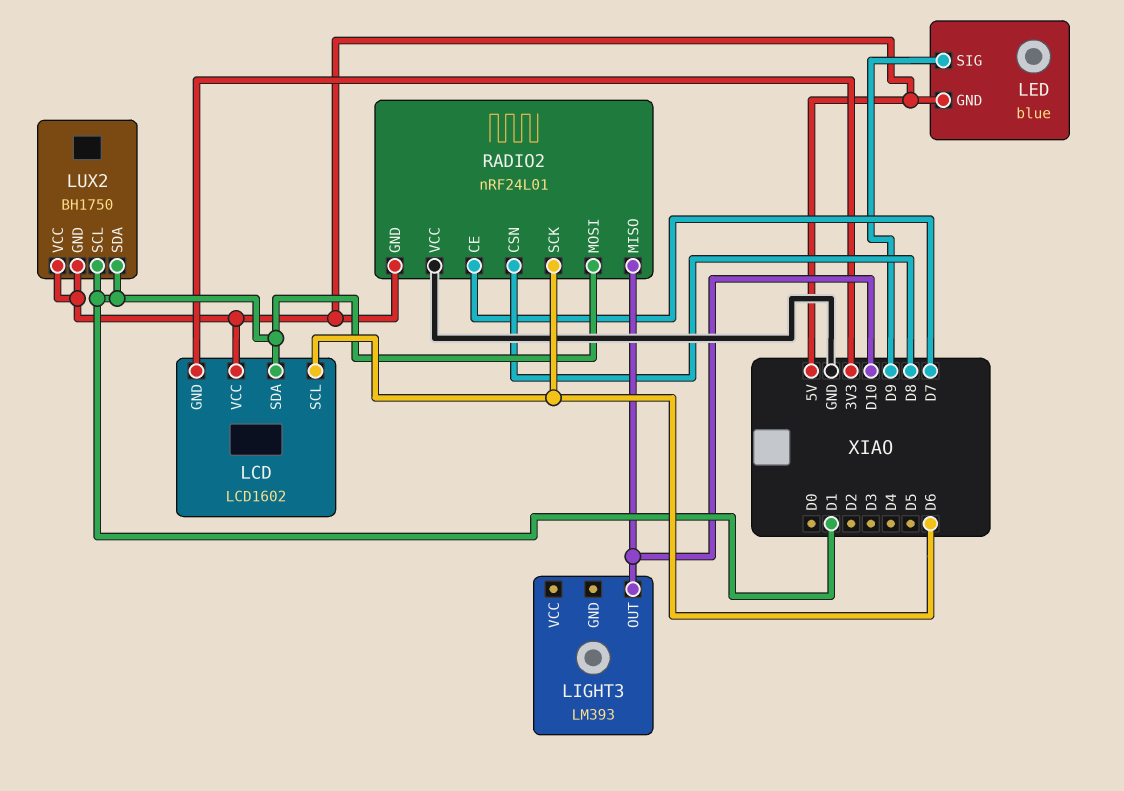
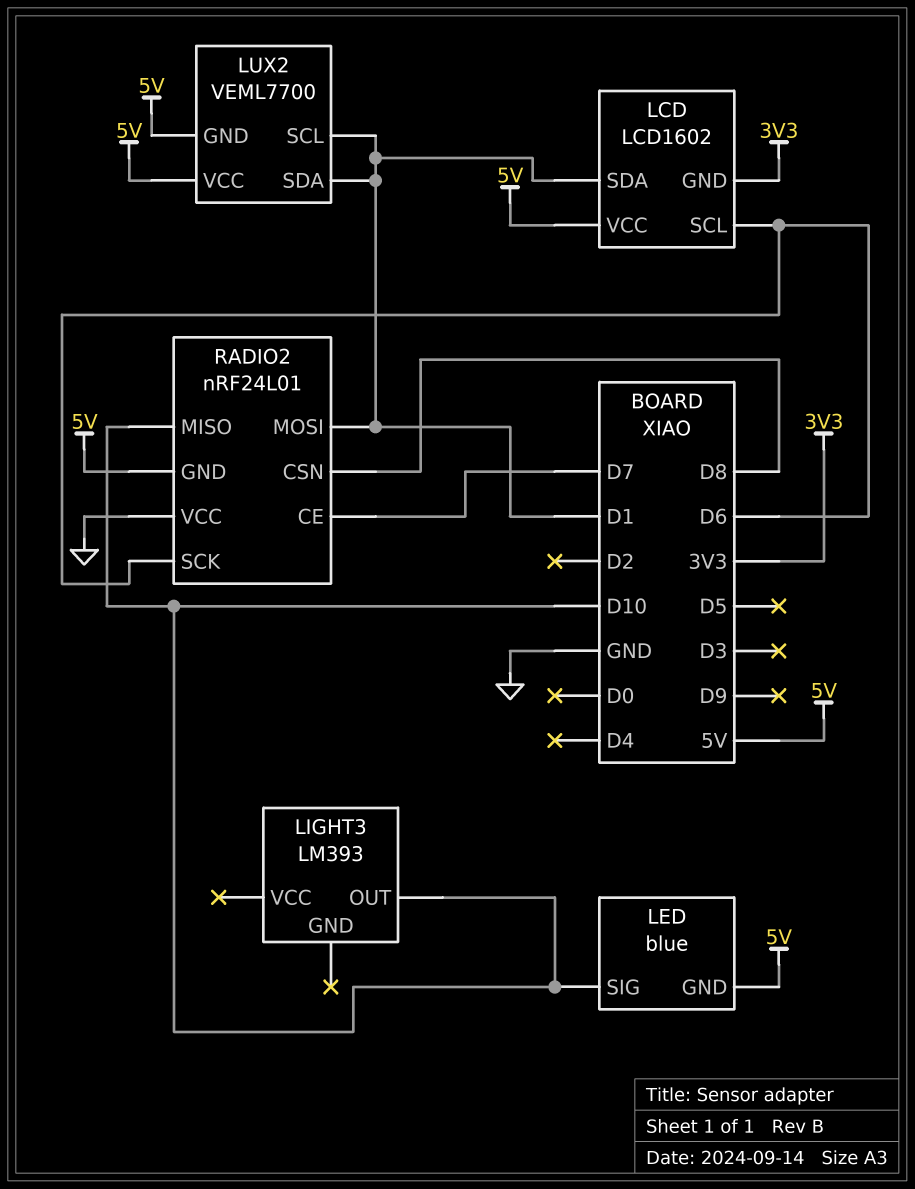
LED pin SIG: D9 -> D10
LUX2: BH1750 -> VEML7700

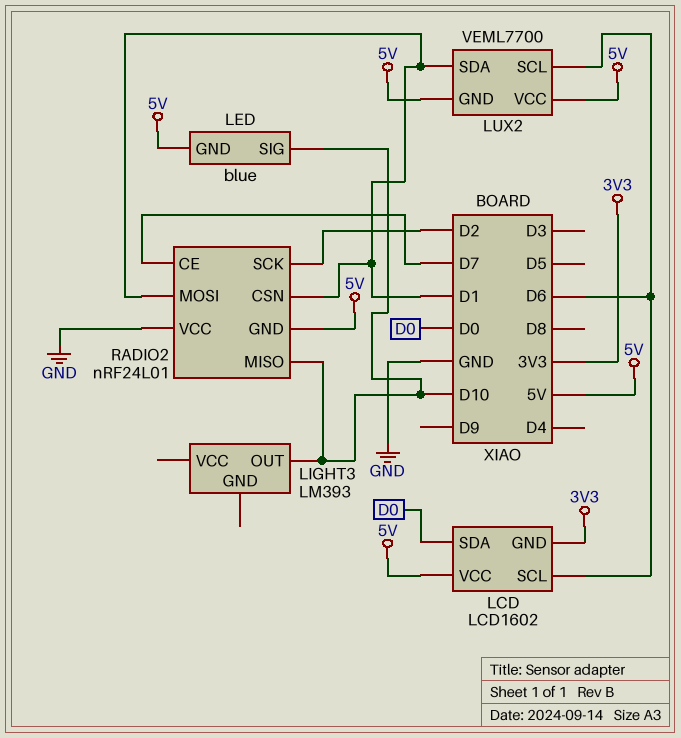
LCD pin SDA: D1 -> D0
LUX2 pin SCL: D1 -> D6
RADIO2 pin CSN: D8 -> D1
RADIO2 pin SCK: D6 -> D2

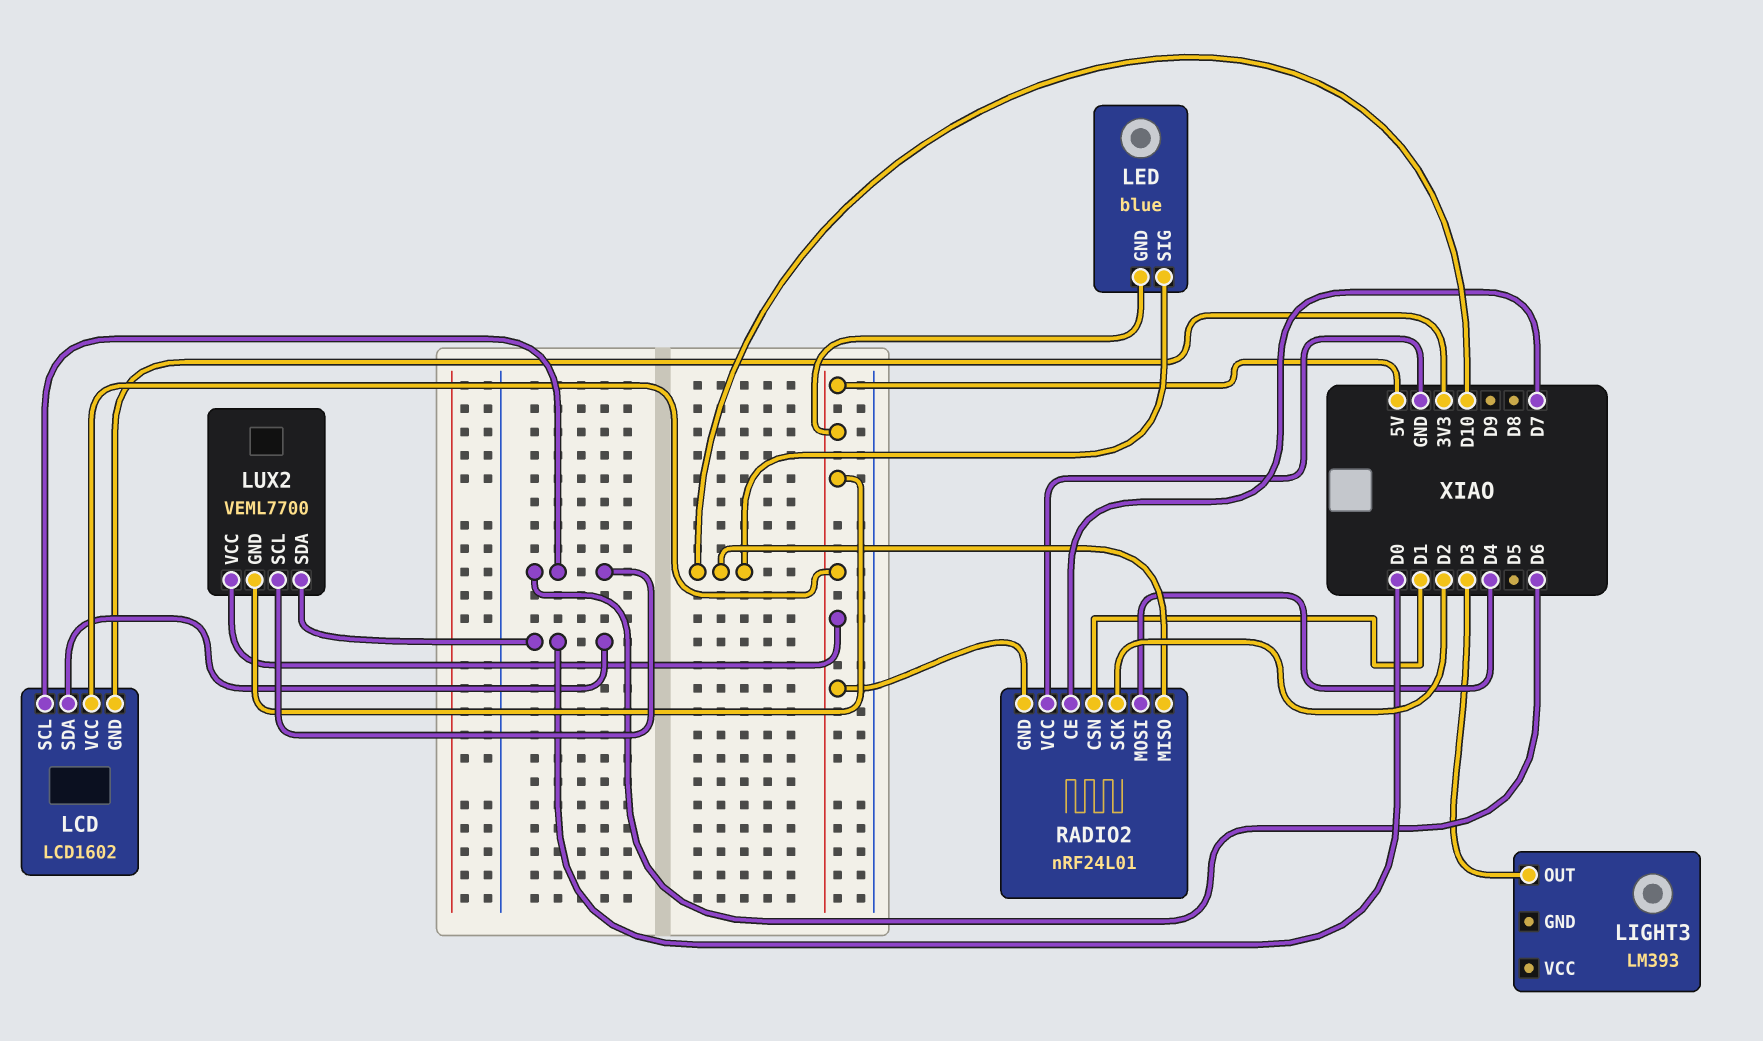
LIGHT3 pin OUT: D10 -> D3
LUX2 pin SDA: D1 -> D0
RADIO2 pin MOSI: D1 -> D4

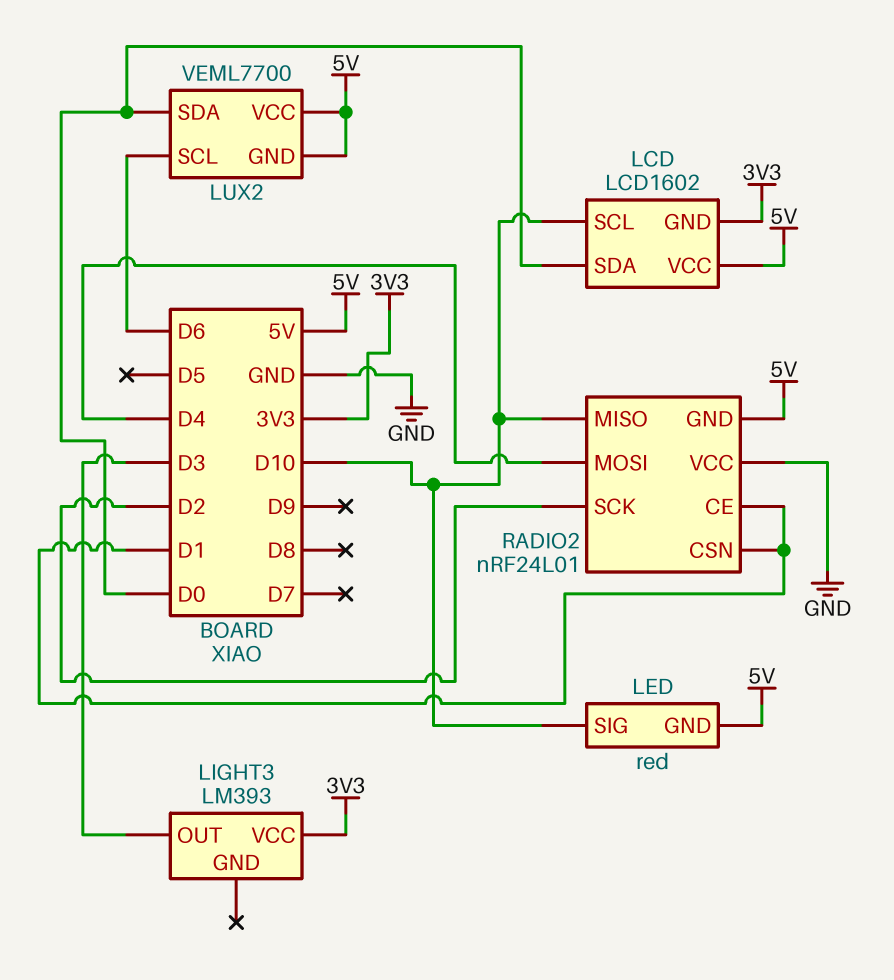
LCD pin SCL: D6 -> D10
LED: blue -> red
LIGHT3 pin VCC: none -> 3V3
RADIO2 pin CE: D7 -> D1

